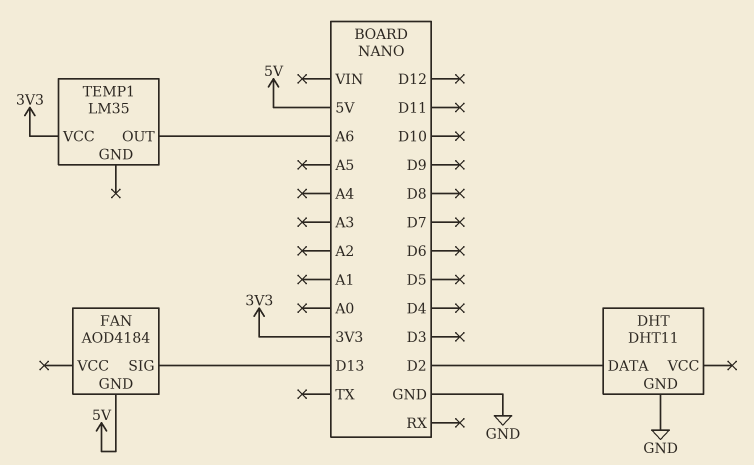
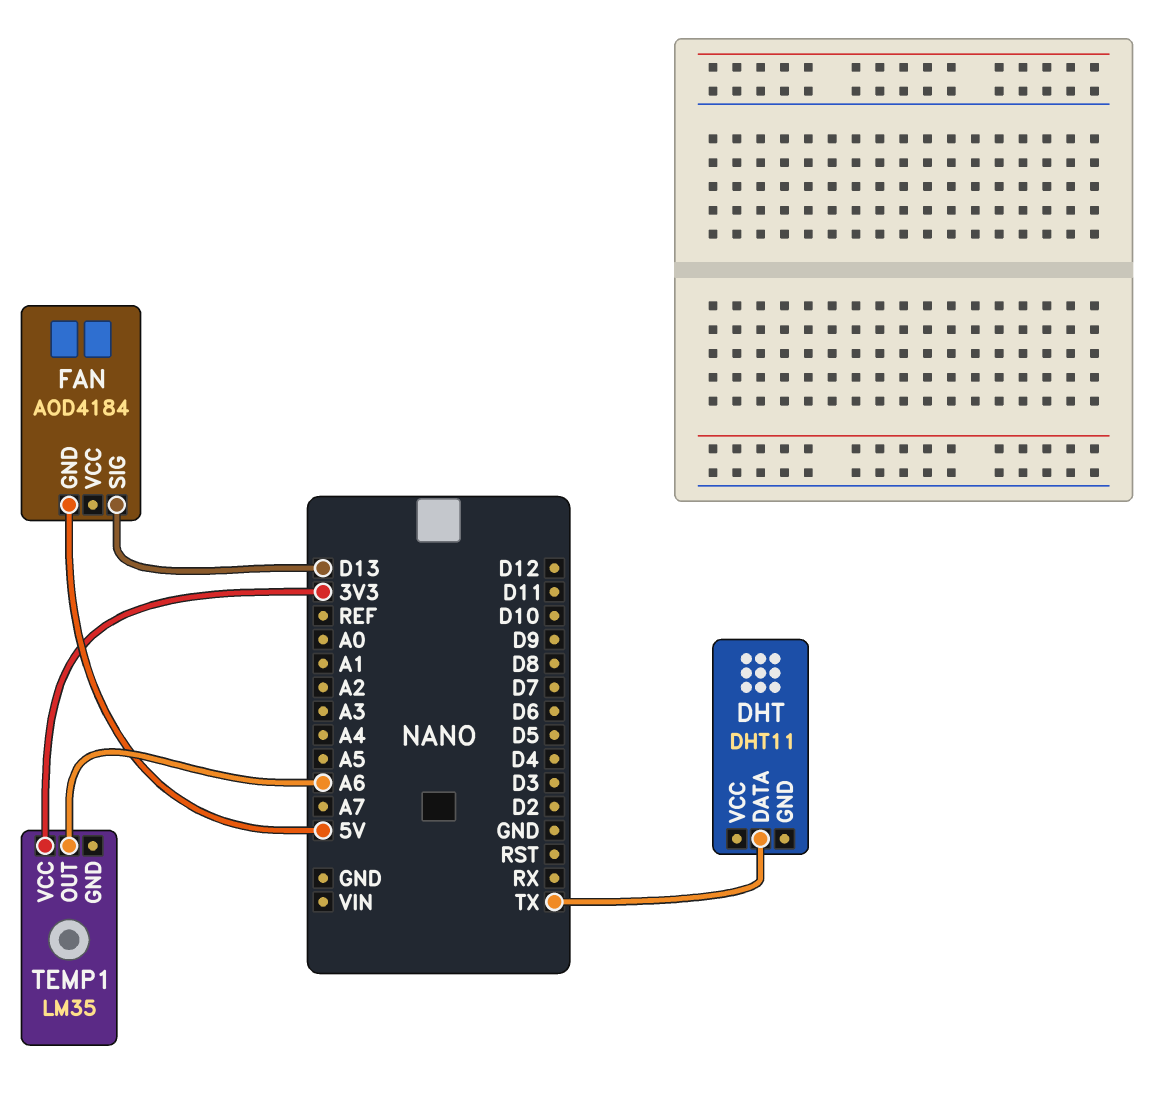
DHT pin DATA: D2 -> TX
DHT pin GND: GND -> none

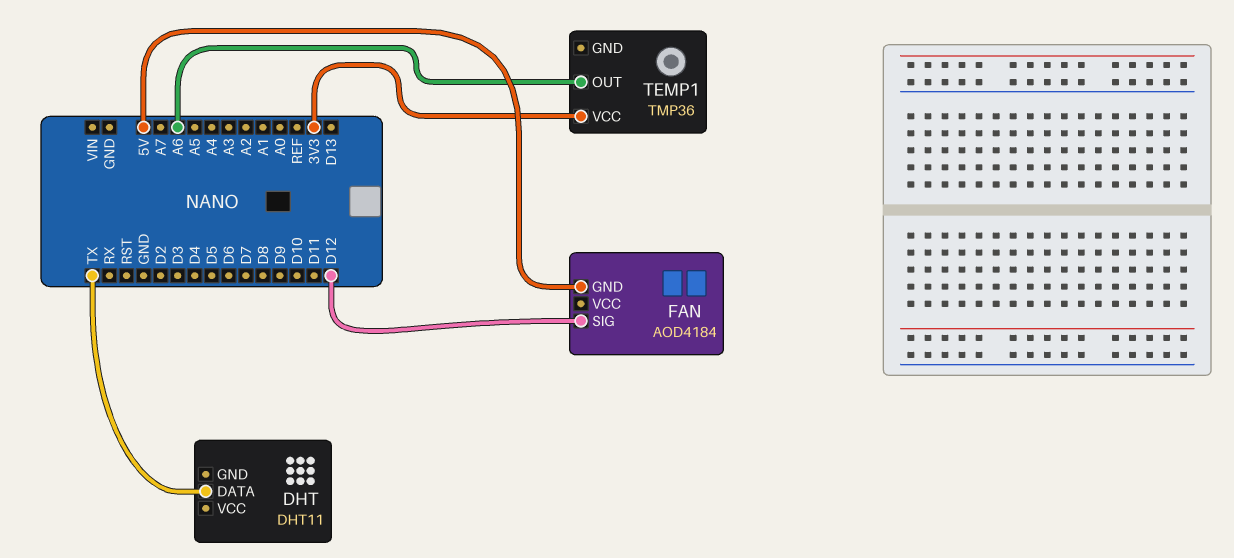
FAN pin SIG: D13 -> D12
TEMP1: LM35 -> TMP36

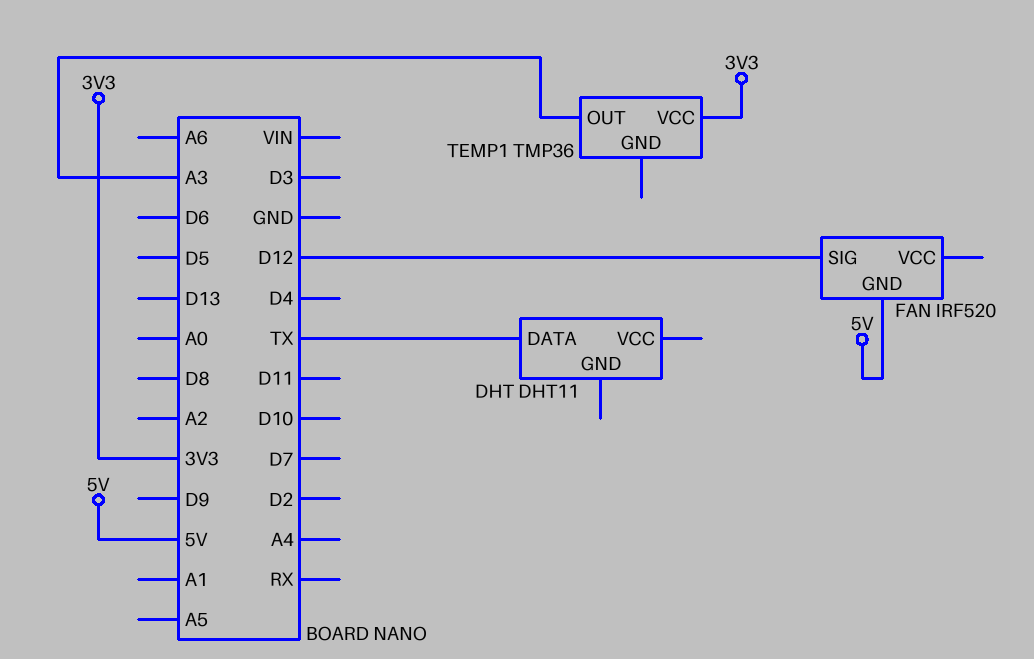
FAN: AOD4184 -> IRF520
TEMP1 pin OUT: A6 -> A3

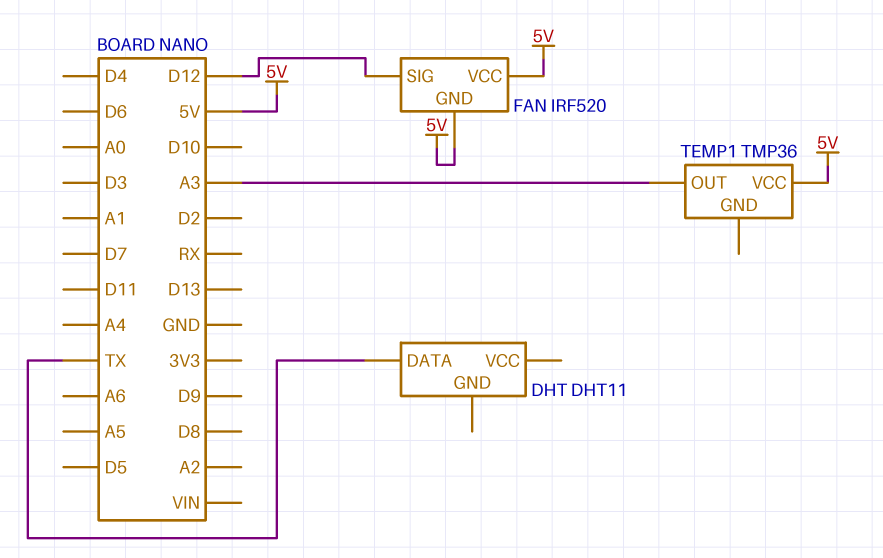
FAN pin VCC: none -> 5V
TEMP1 pin VCC: 3V3 -> 5V

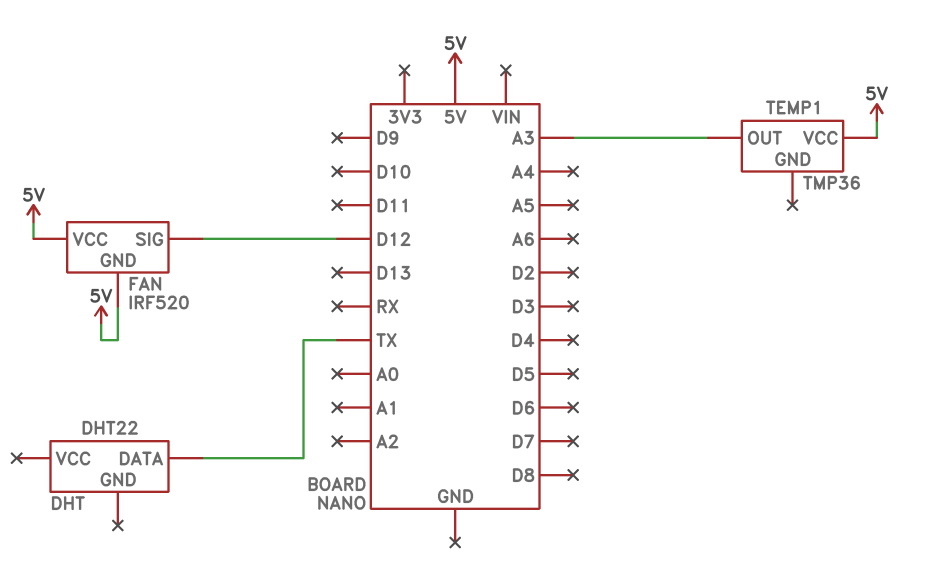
DHT: DHT11 -> DHT22

